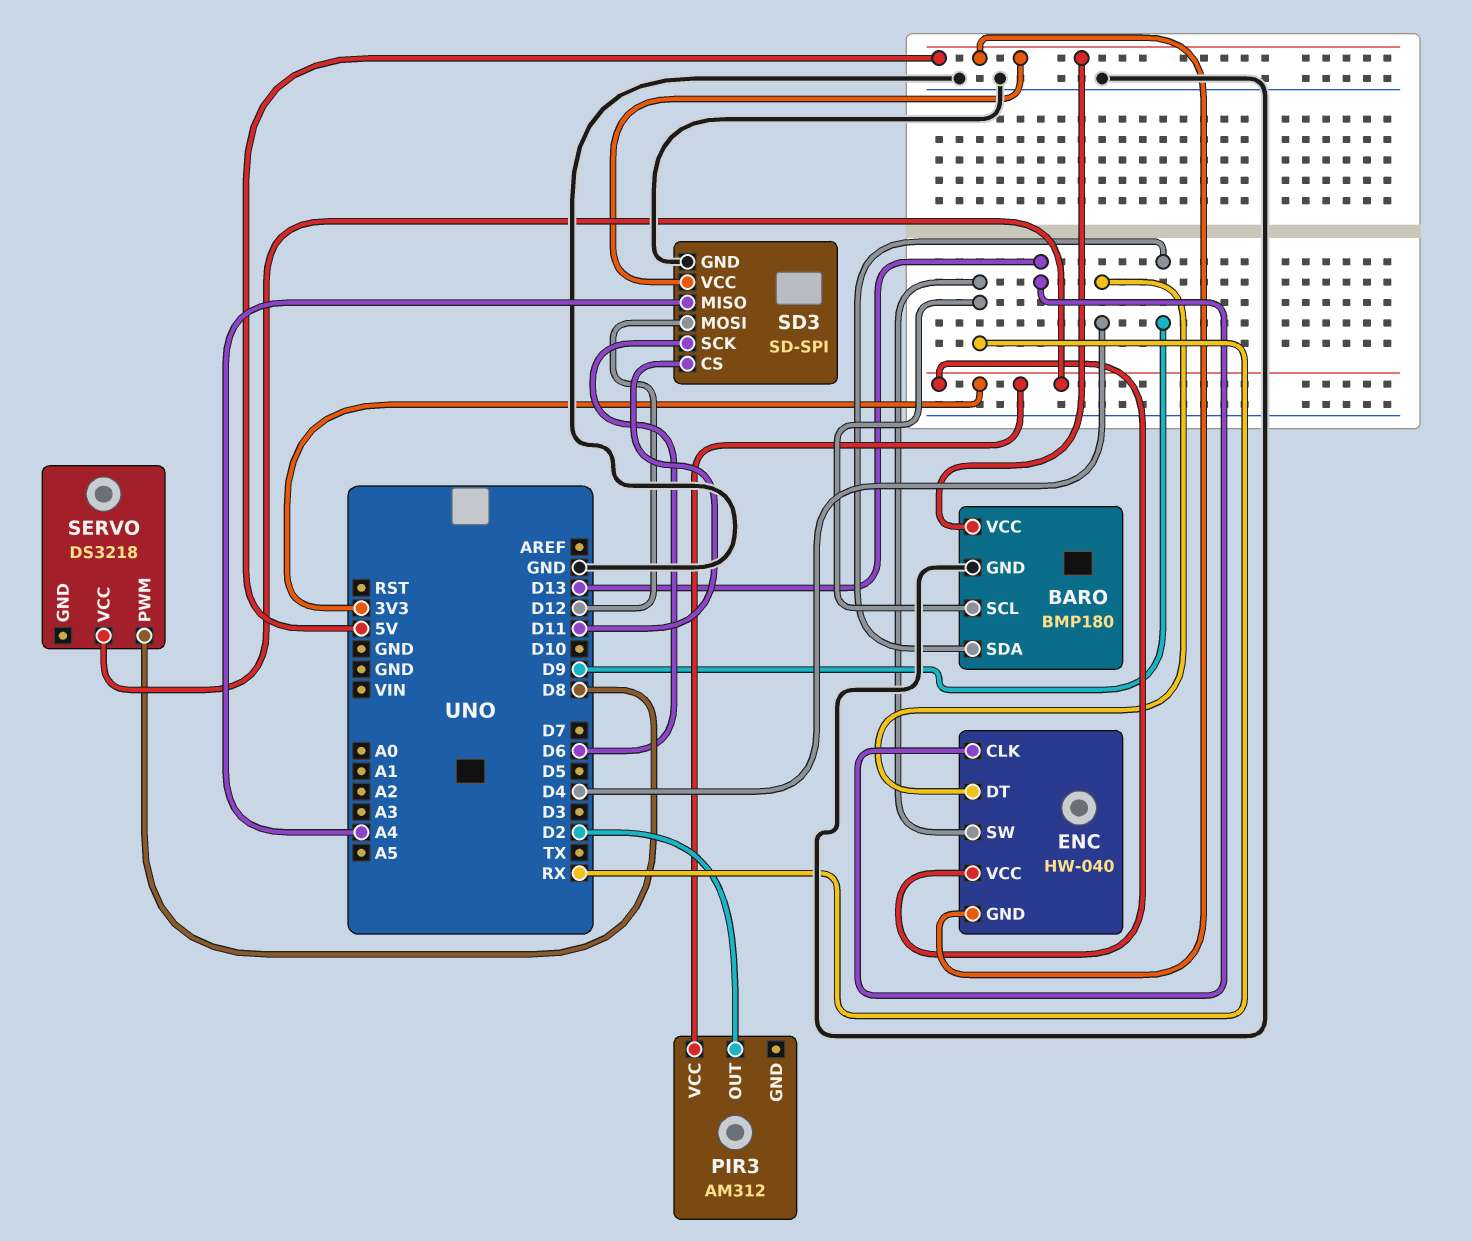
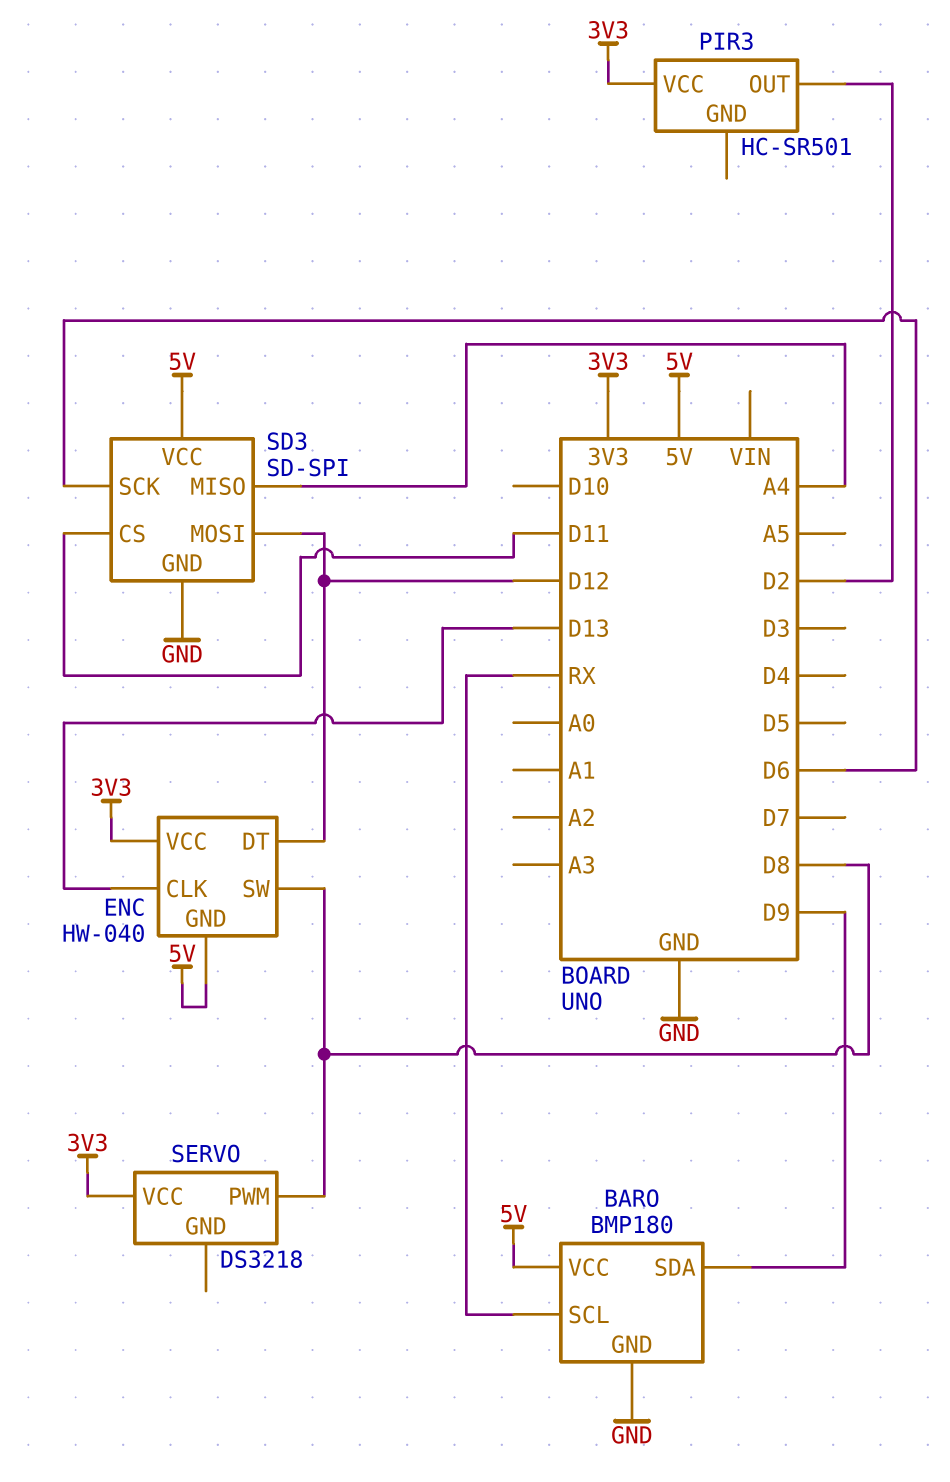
ENC pin DT: D4 -> D12
ENC pin SW: RX -> D8
PIR3: AM312 -> HC-SR501

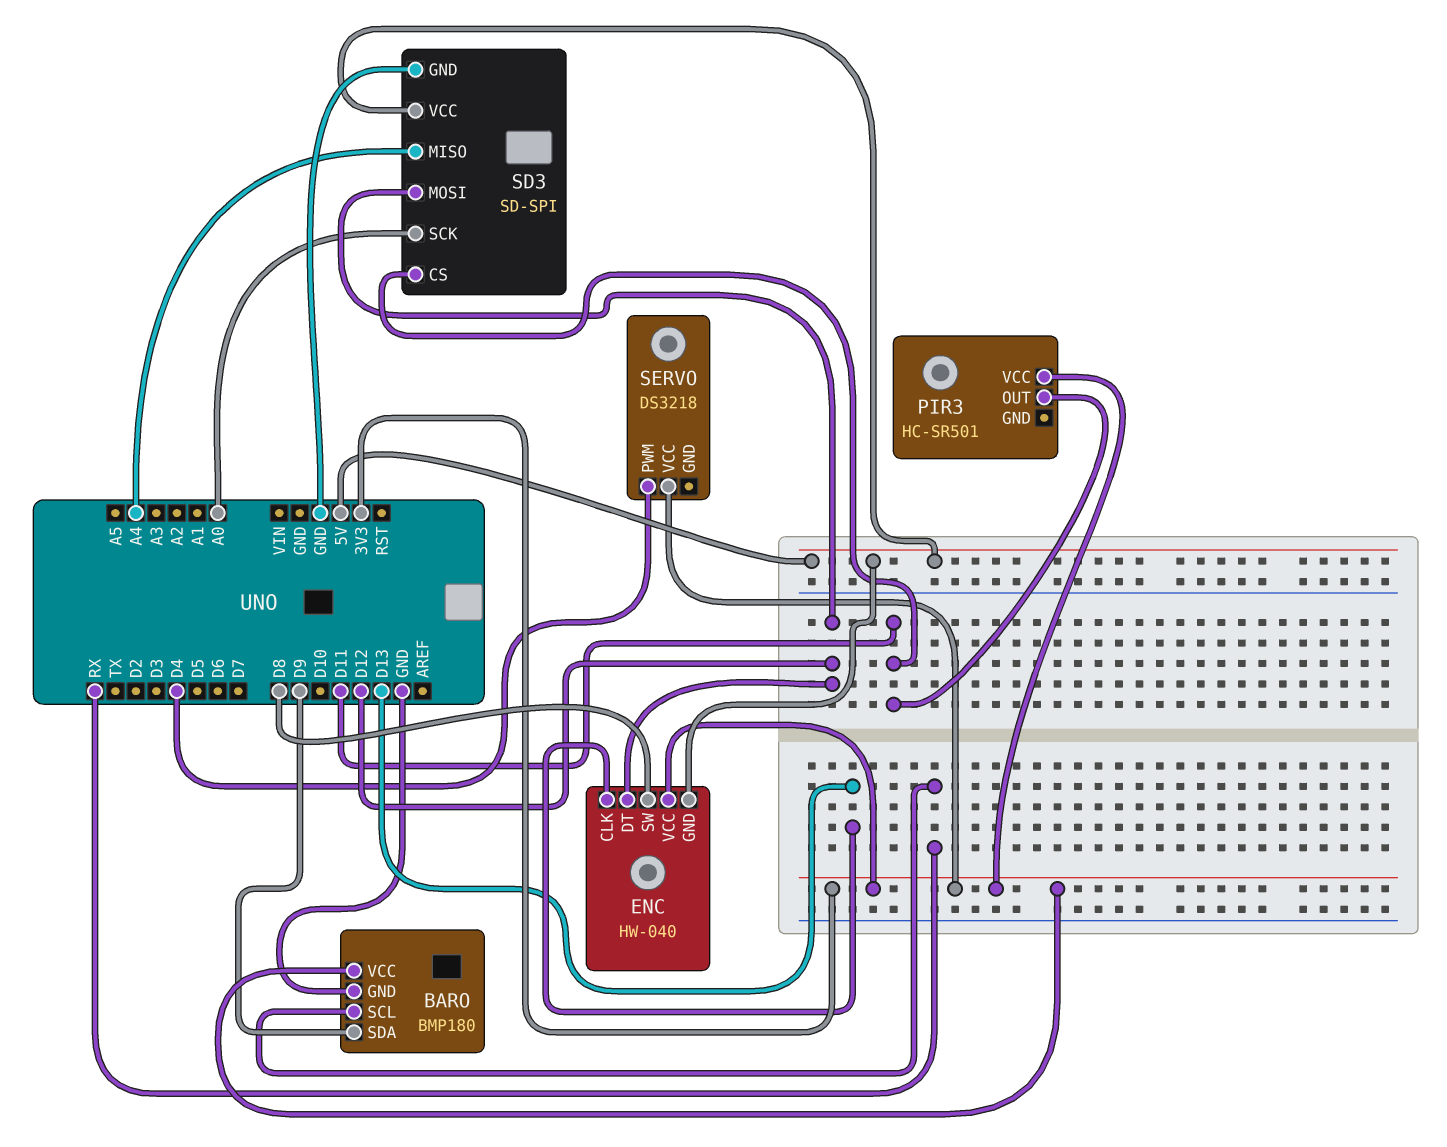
BARO pin VCC: 5V -> 3V3
PIR3 pin OUT: D2 -> D11
SD3 pin SCK: D6 -> A0
SERVO pin PWM: D8 -> D4

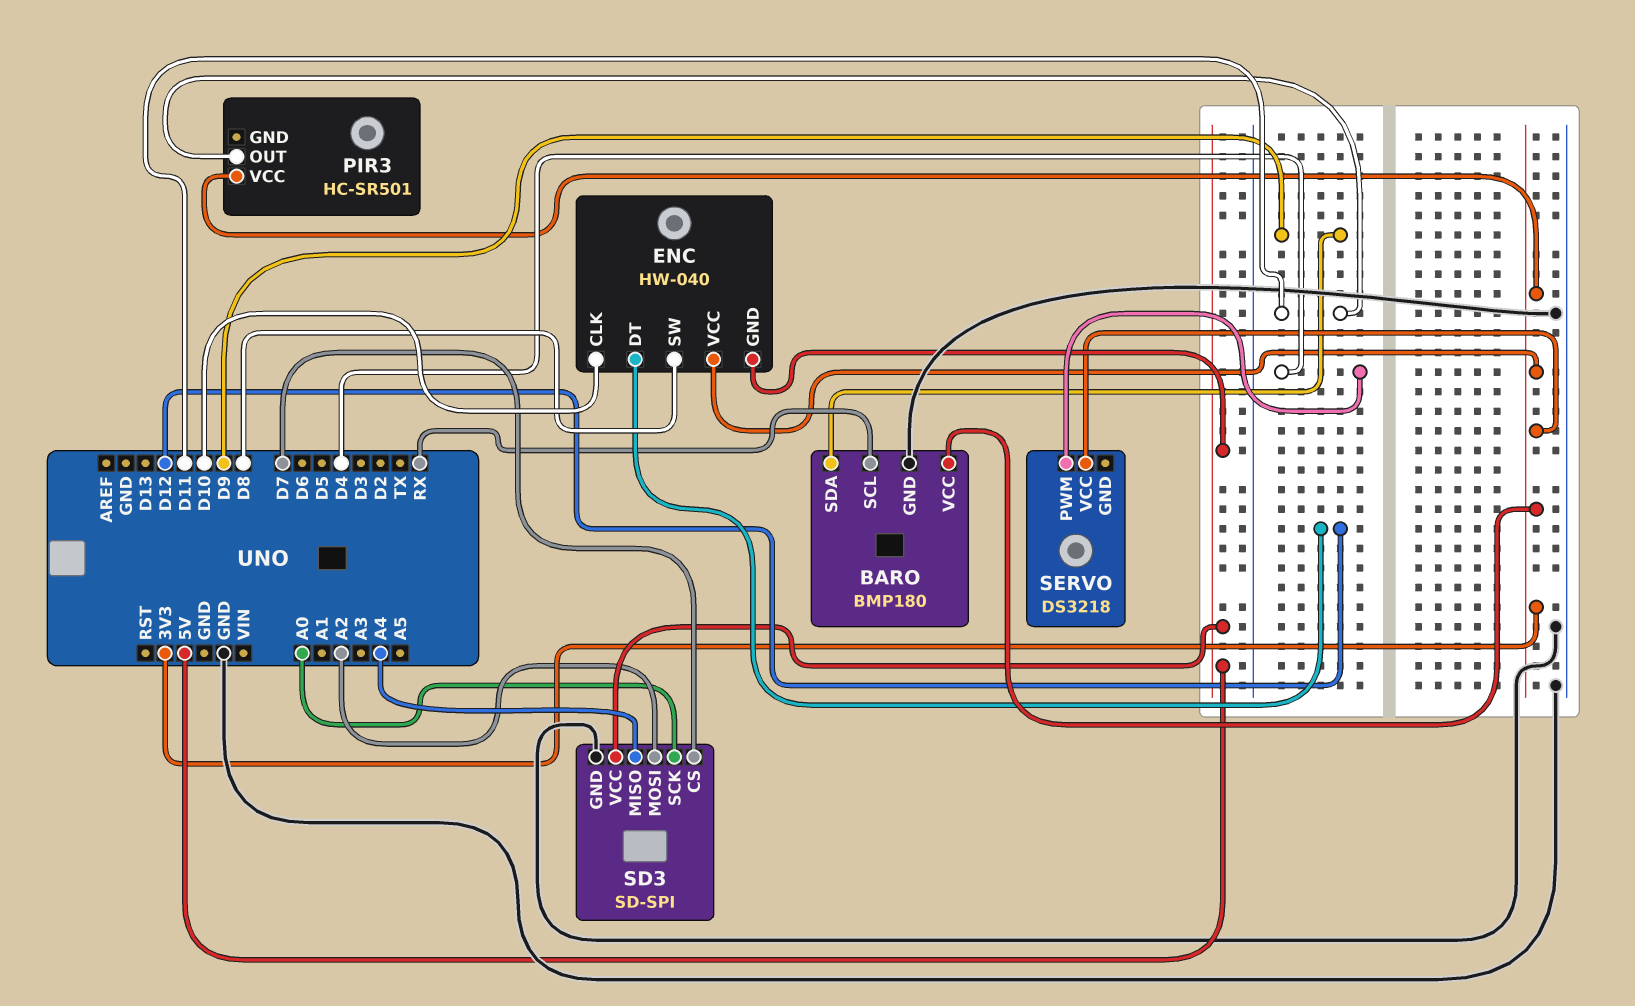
ENC pin CLK: D13 -> D10
SD3 pin CS: D11 -> D7
SD3 pin MOSI: D12 -> A2

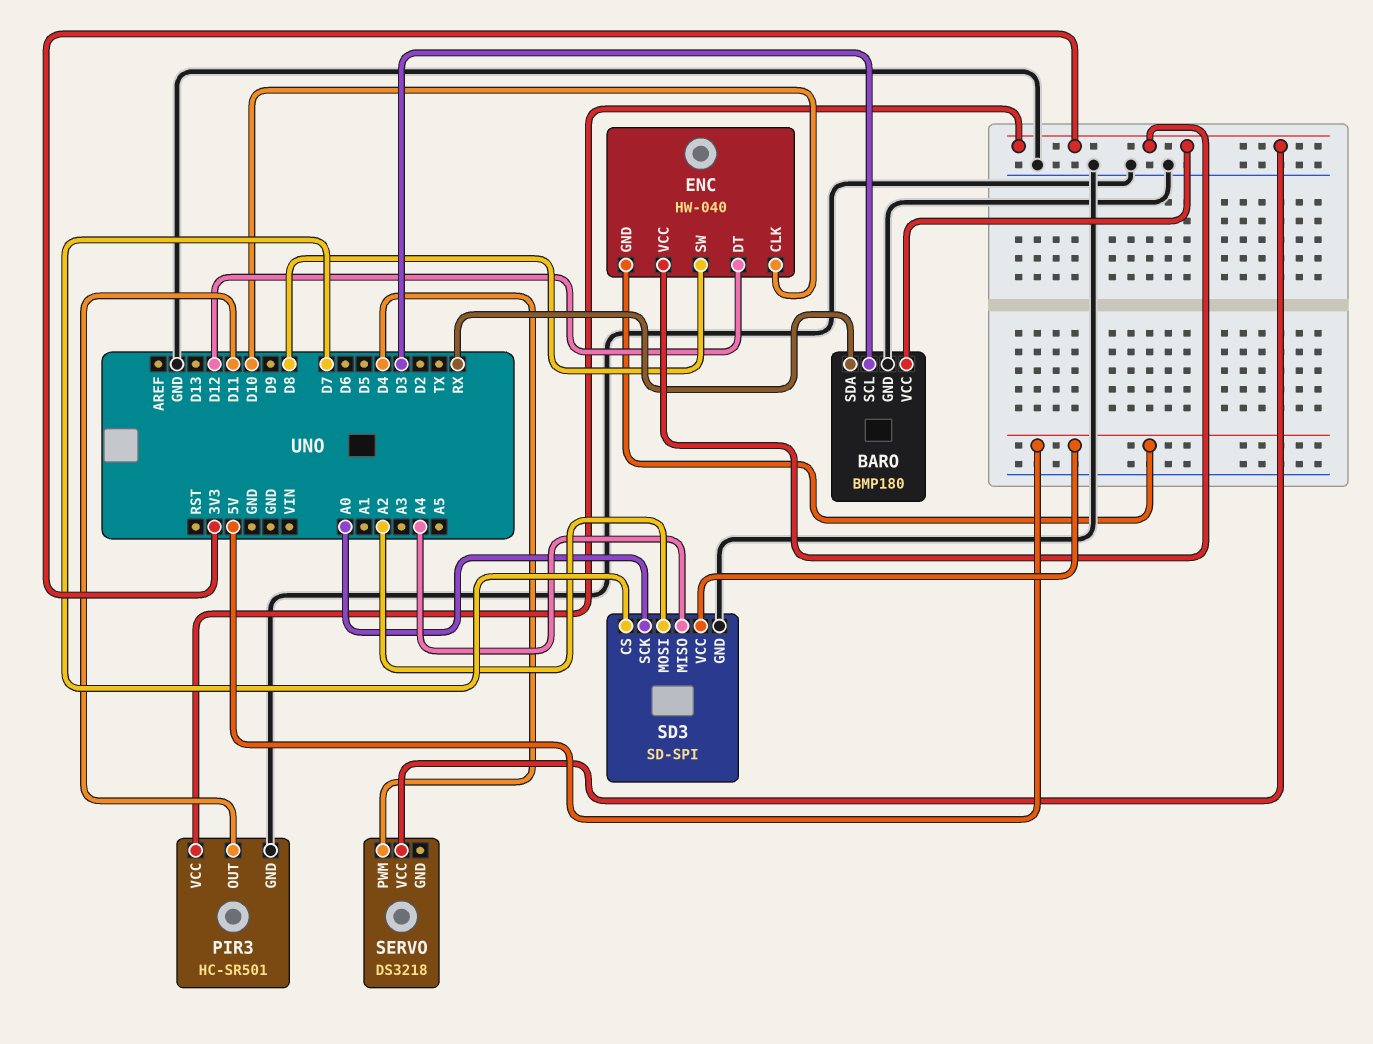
BARO pin SCL: RX -> D3
BARO pin SDA: D9 -> RX
PIR3 pin GND: none -> GND

